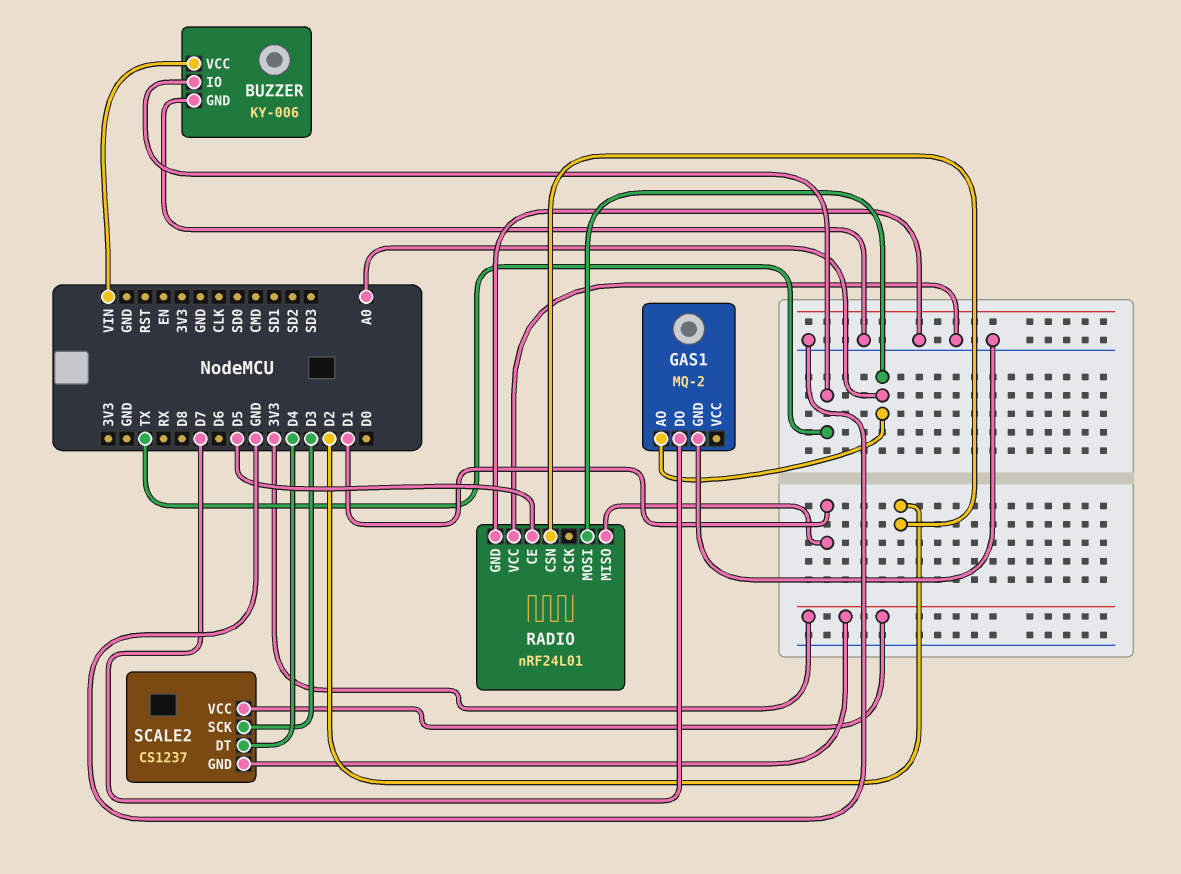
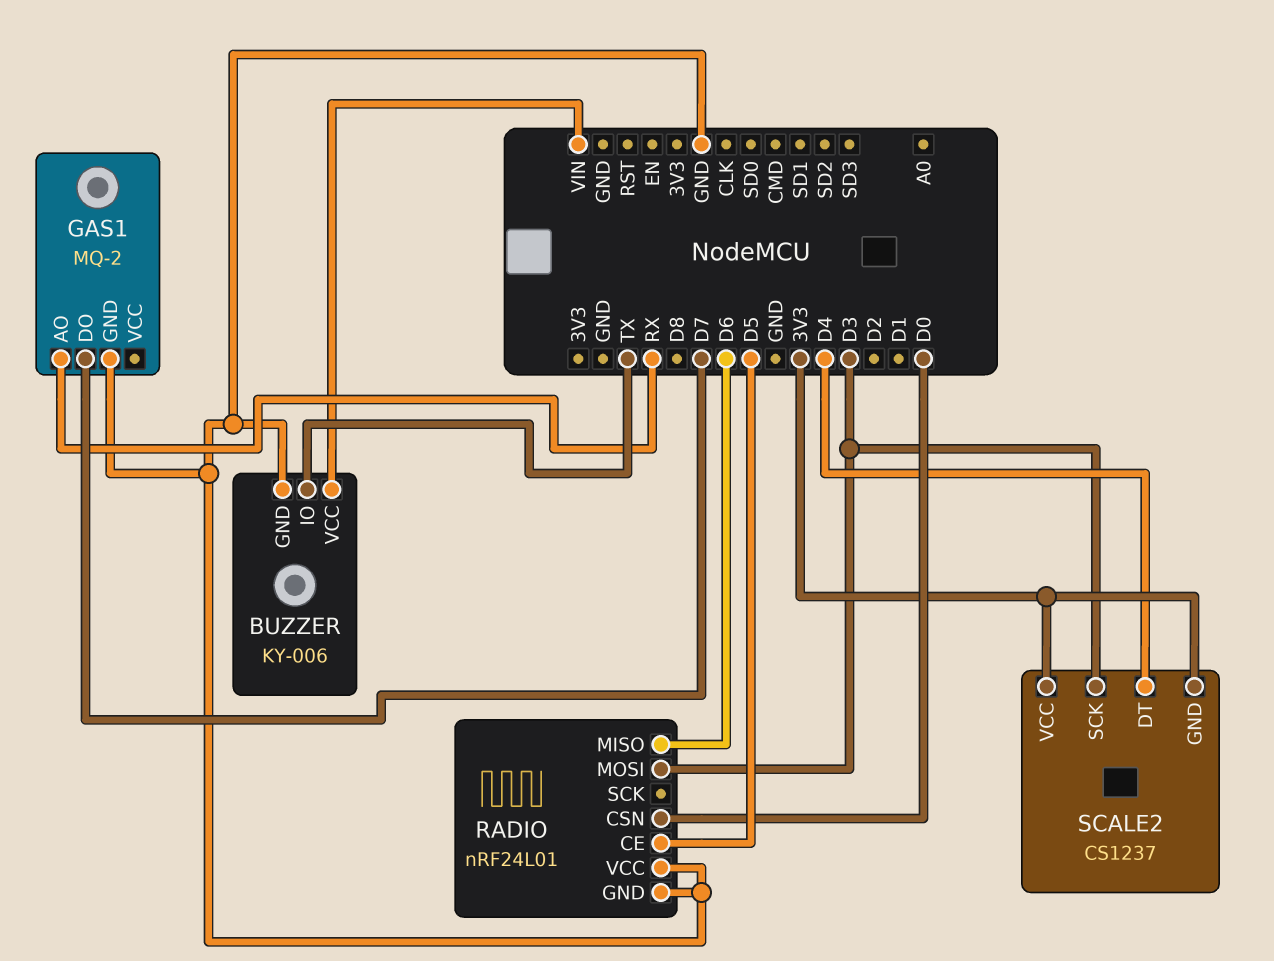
GAS1 pin AO: A0 -> RX
RADIO pin CSN: D2 -> D0
RADIO pin MISO: D1 -> D6
RADIO pin MOSI: A0 -> D3

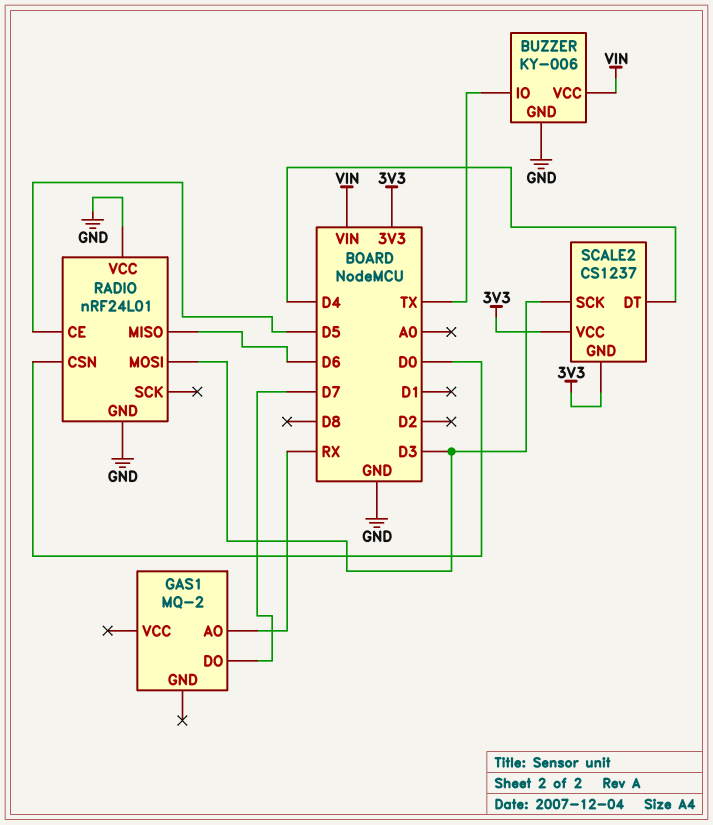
GAS1 pin GND: GND -> none

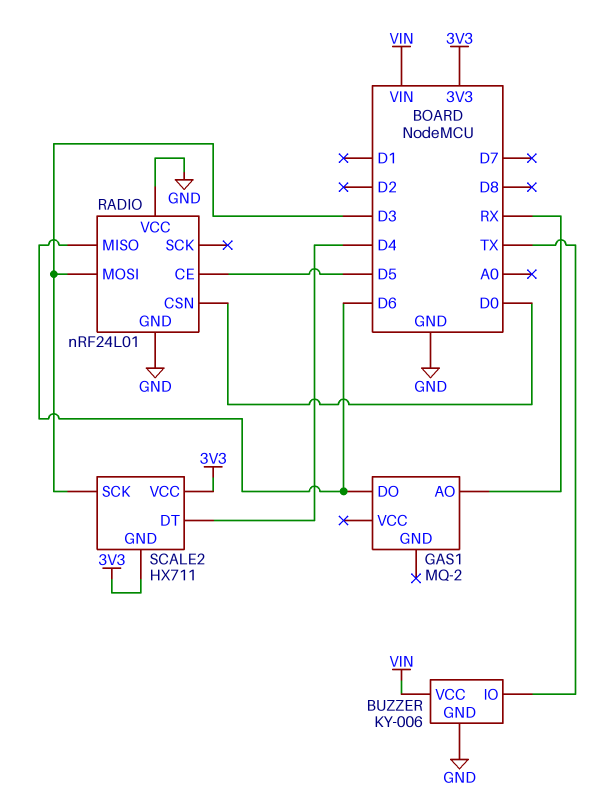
GAS1 pin DO: D7 -> D6
SCALE2: CS1237 -> HX711

